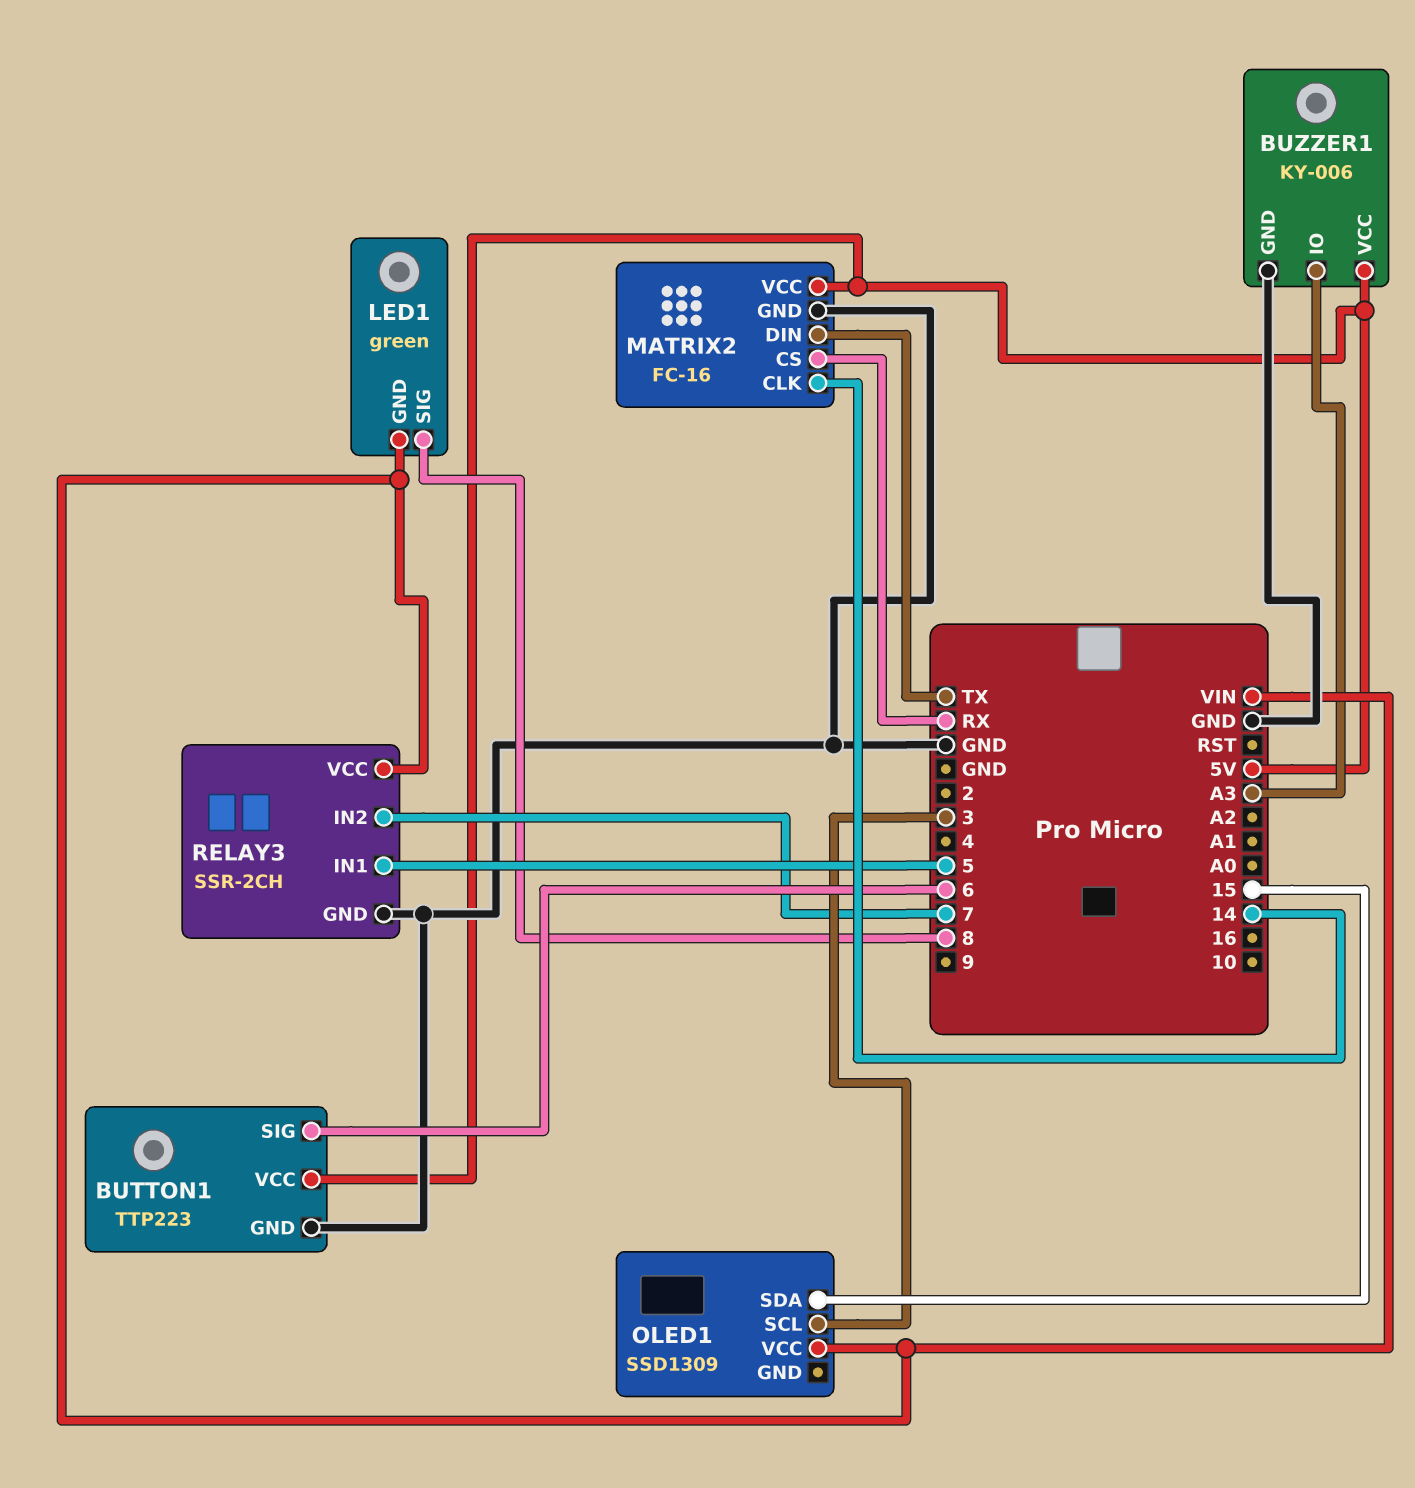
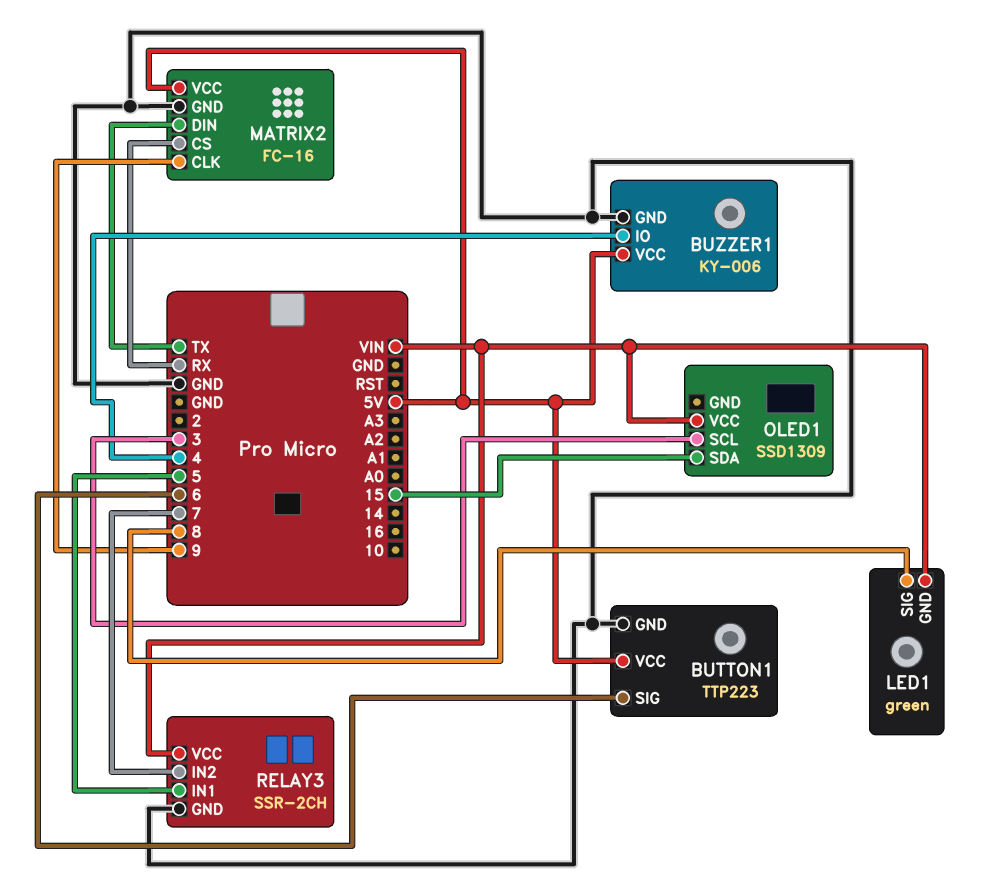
BUZZER1 pin IO: A3 -> 4
MATRIX2 pin CLK: 14 -> 9

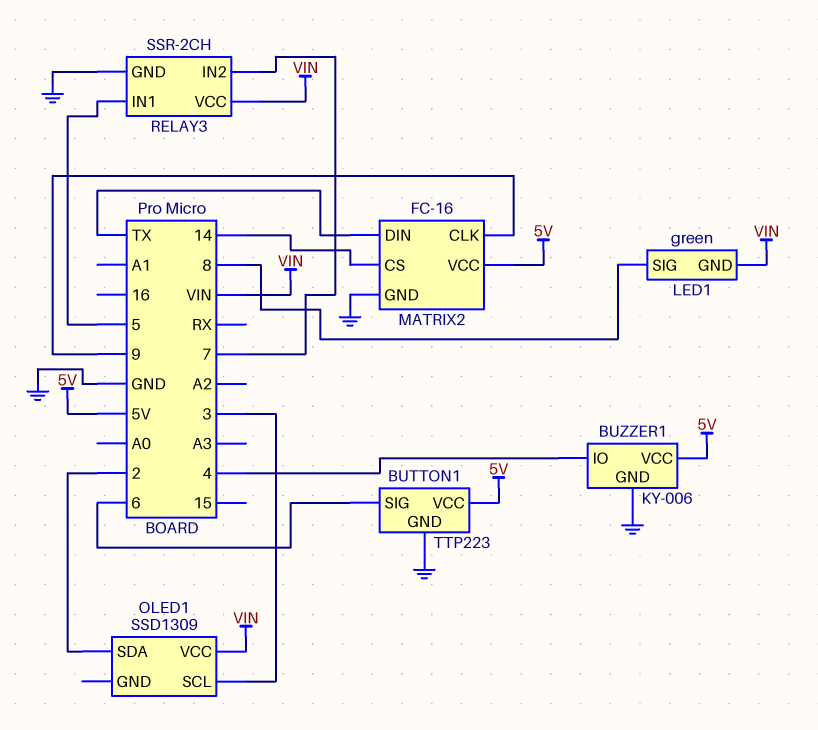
MATRIX2 pin CS: RX -> 14
OLED1 pin SDA: 15 -> 2

